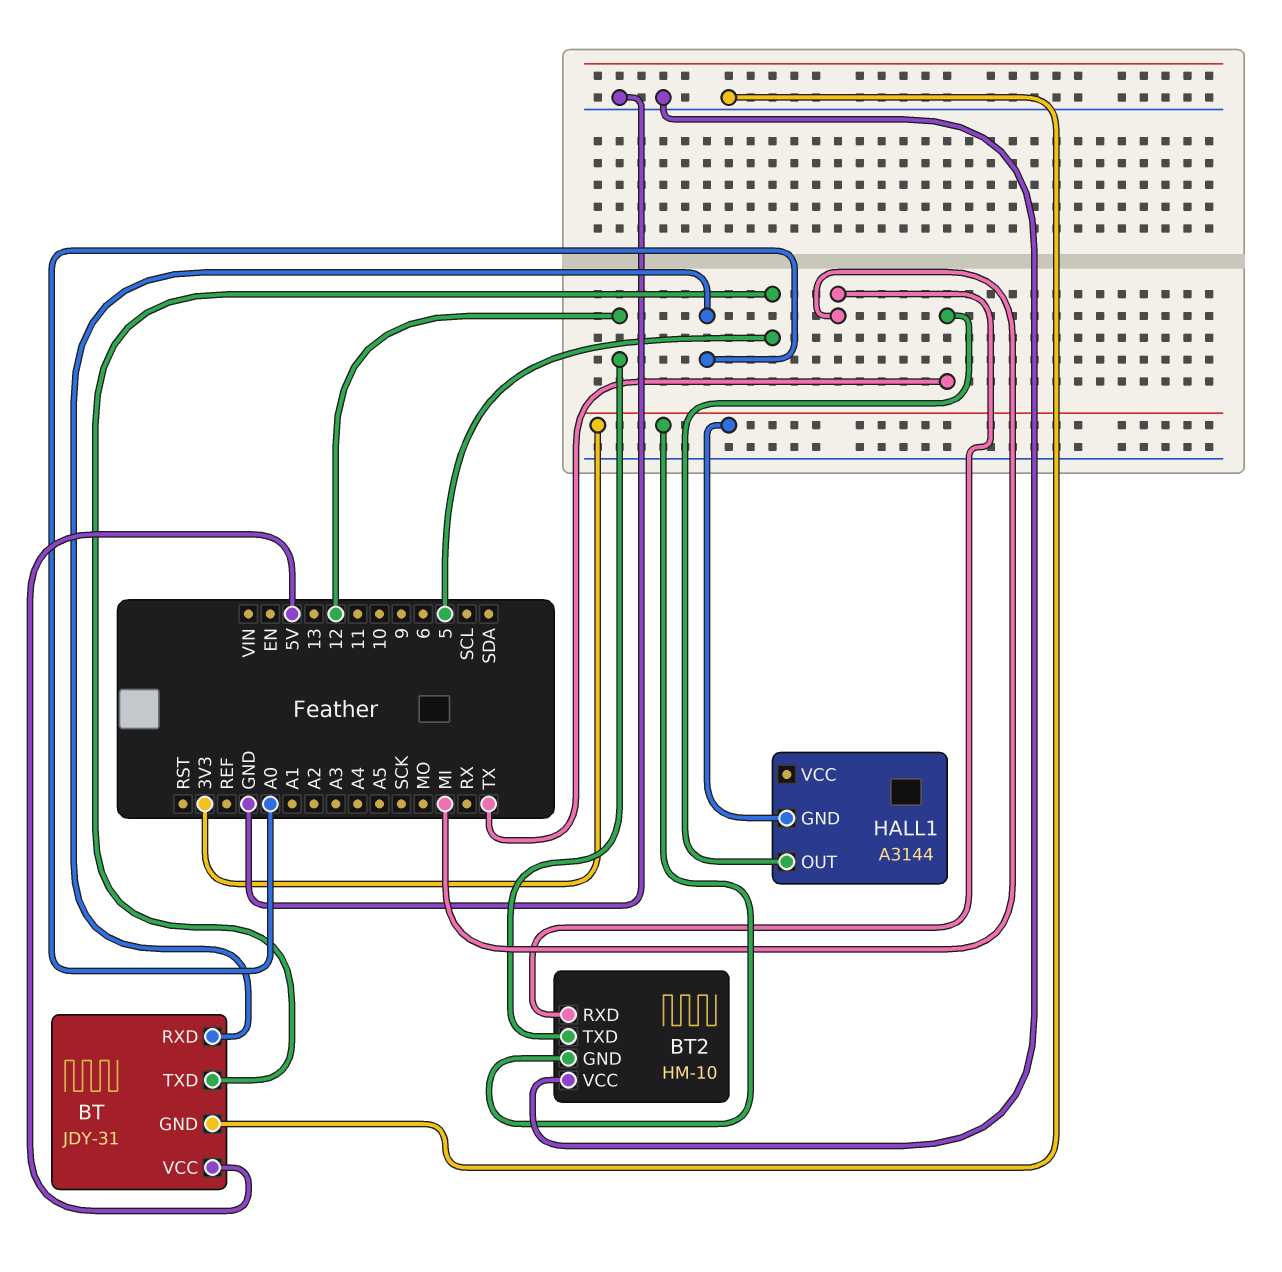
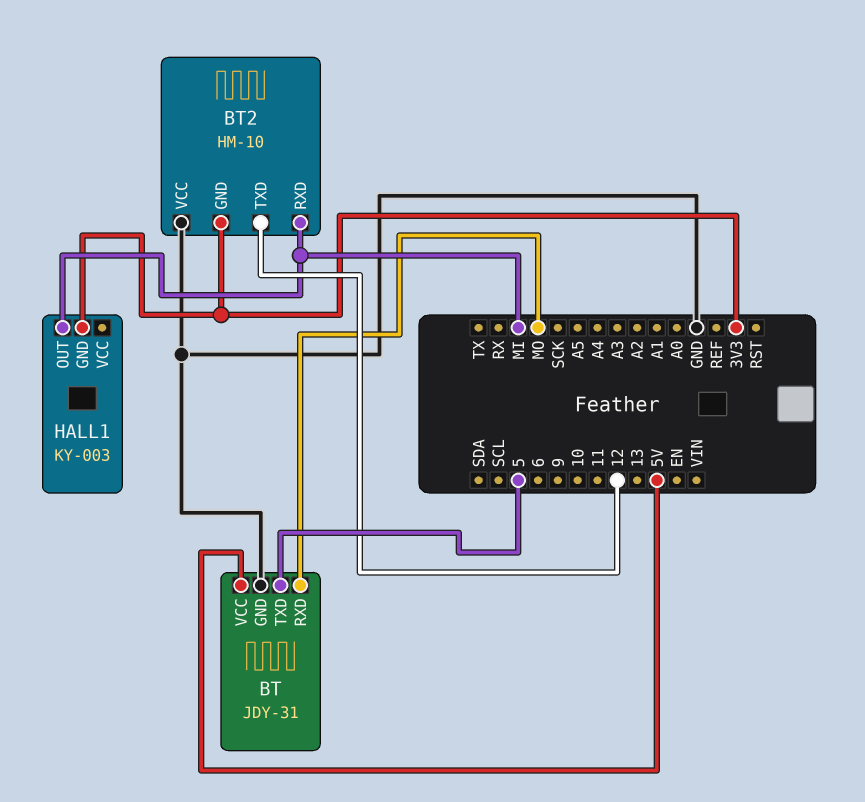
BT pin RXD: A0 -> MO
HALL1: A3144 -> KY-003
HALL1 pin OUT: TX -> MI

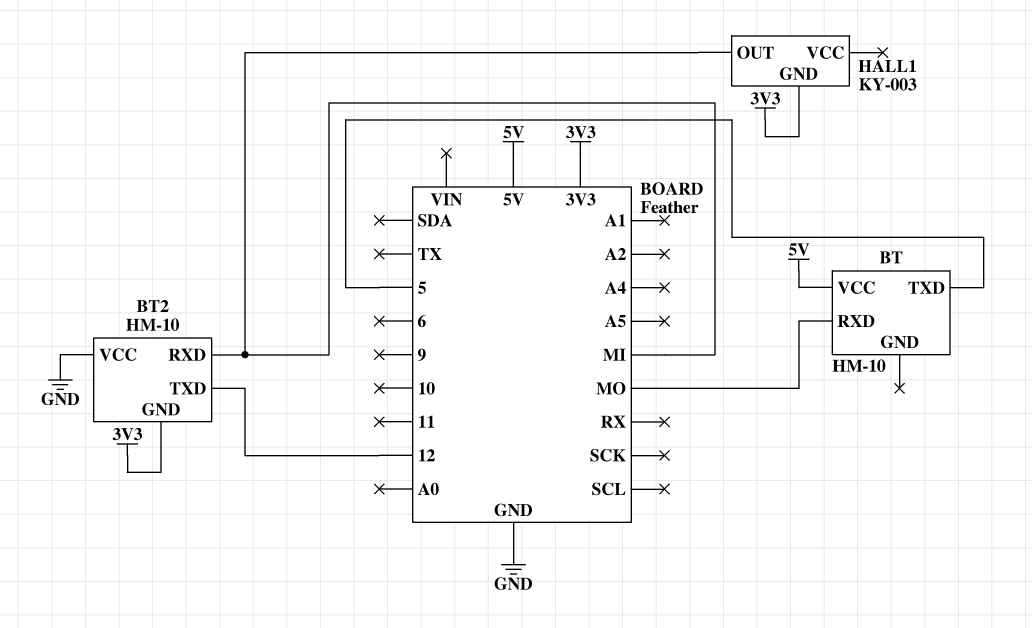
BT: JDY-31 -> HM-10
BT pin GND: GND -> none

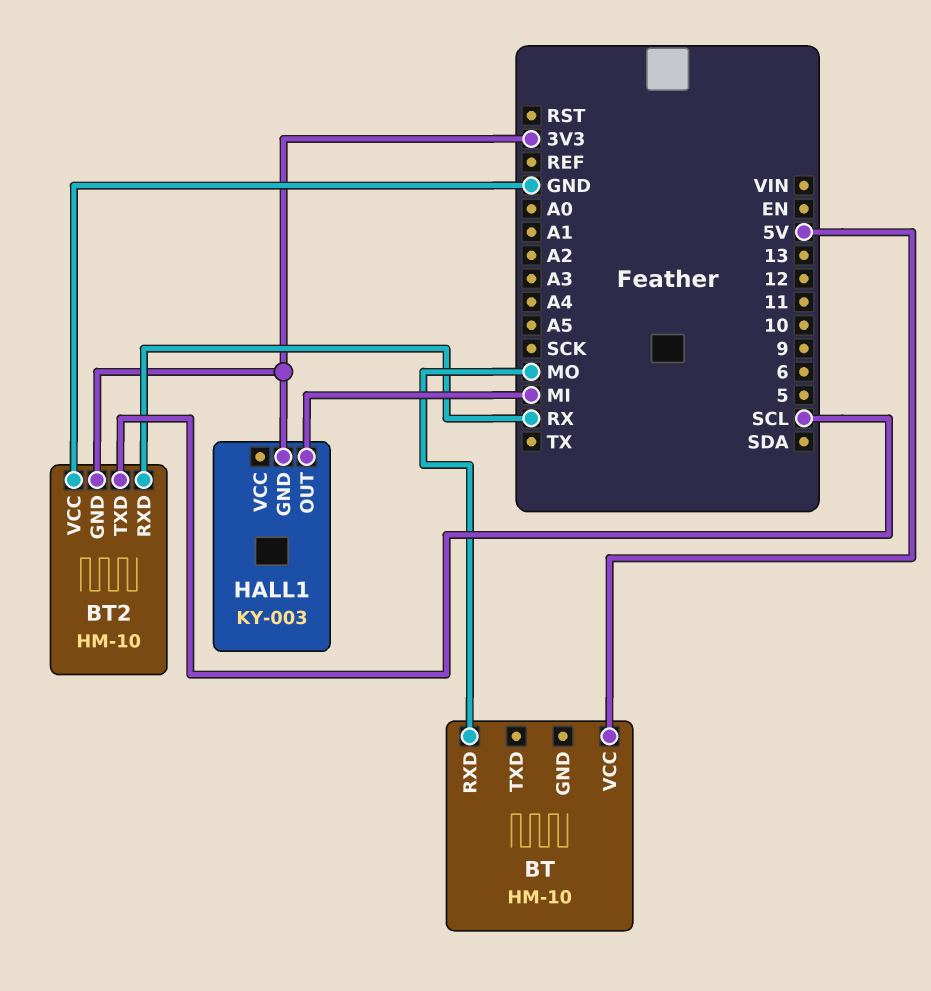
BT pin TXD: 5 -> none
BT2 pin RXD: MI -> RX
BT2 pin TXD: 12 -> SCL

